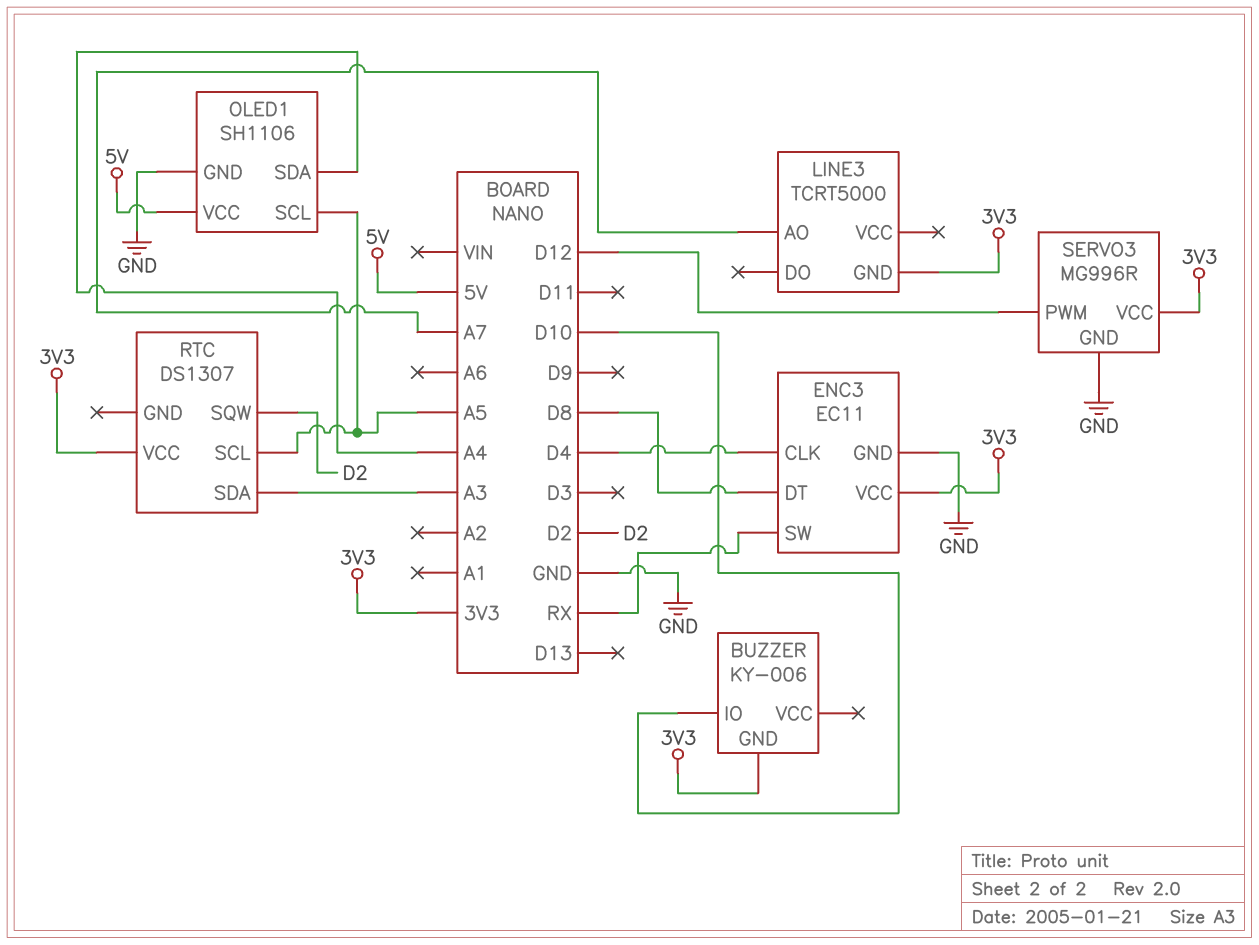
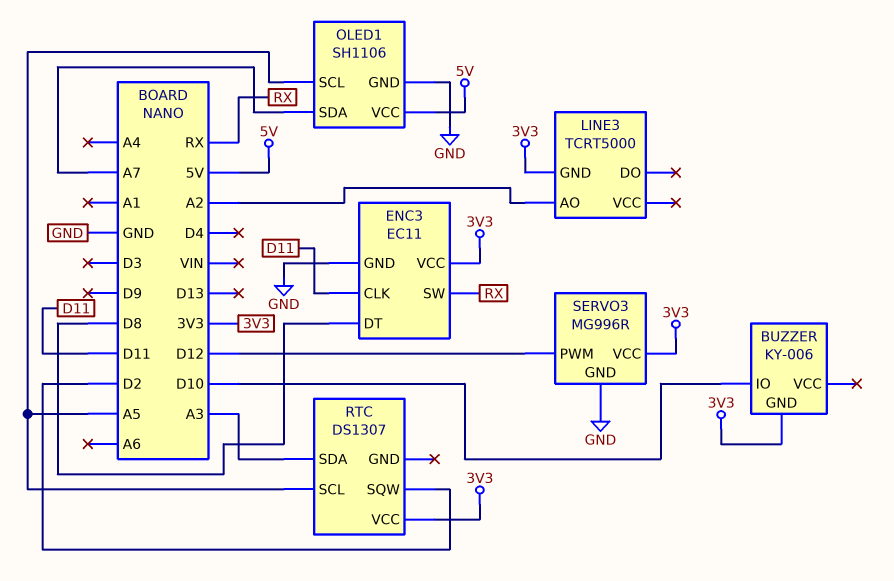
ENC3 pin CLK: D4 -> D11
LINE3 pin AO: A7 -> A2
OLED1 pin SDA: A4 -> A7

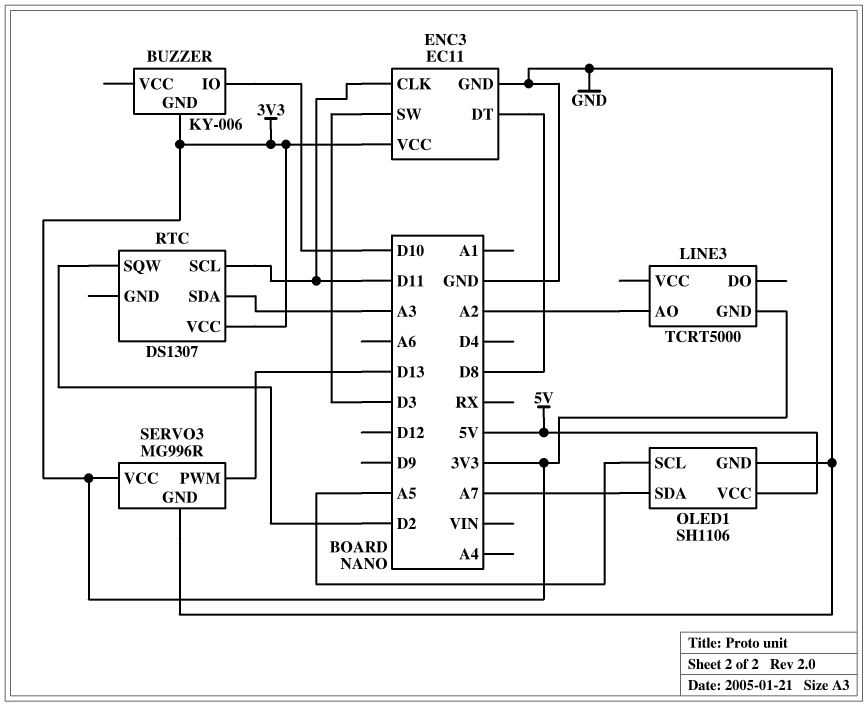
ENC3 pin SW: RX -> D3
RTC pin SCL: A5 -> D11
SERVO3 pin PWM: D12 -> D13

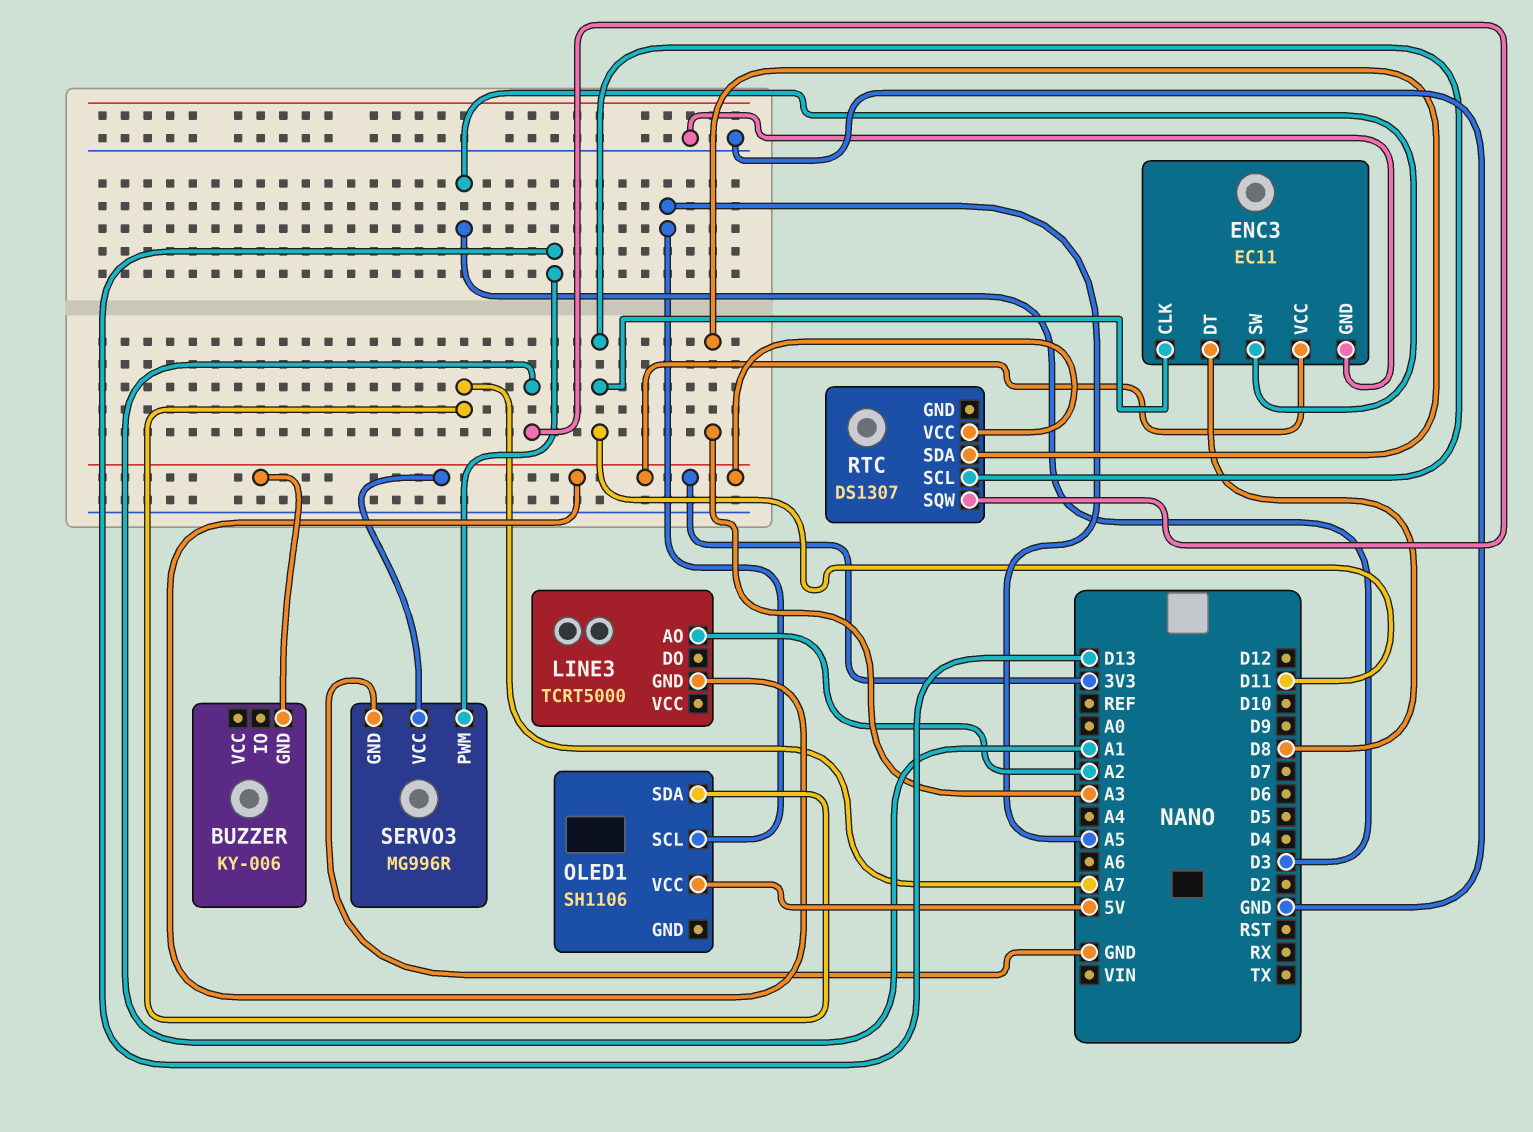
BUZZER pin IO: D10 -> none
OLED1 pin GND: GND -> none
RTC pin SQW: D2 -> A1

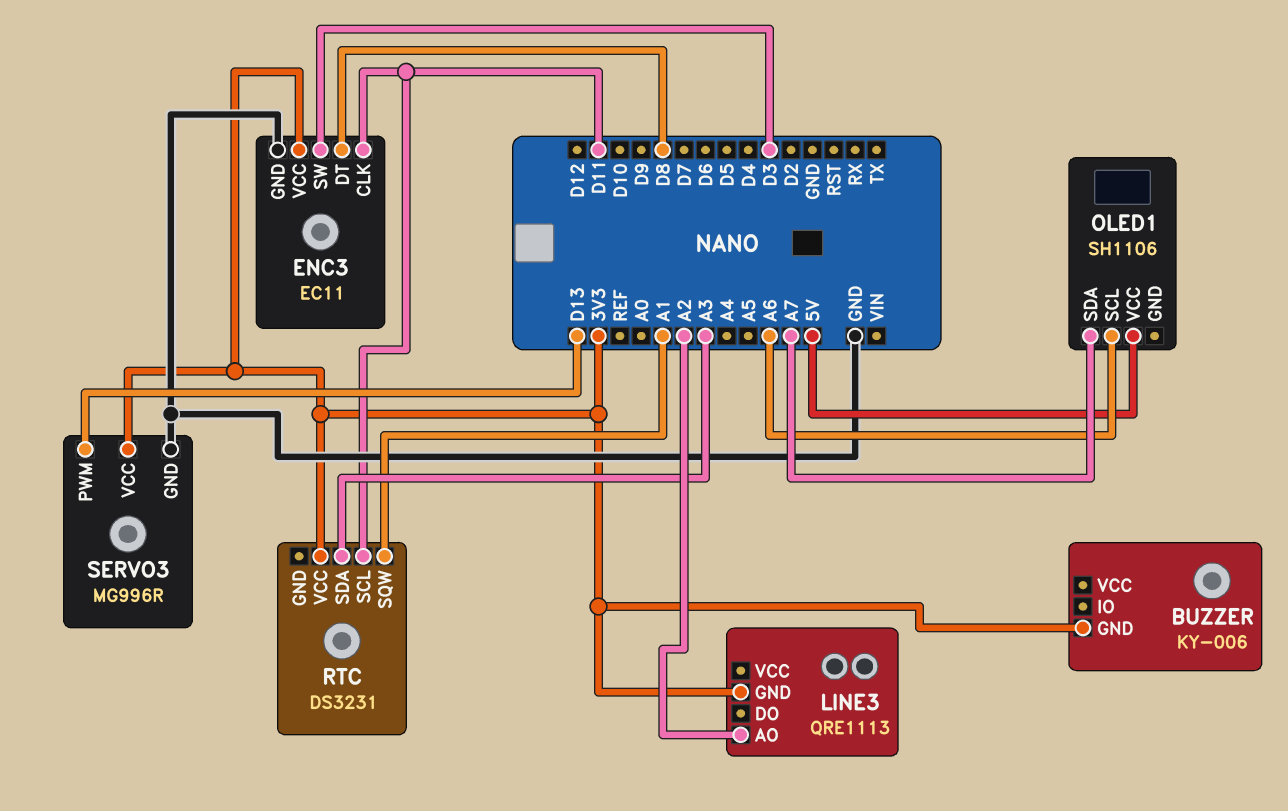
LINE3: TCRT5000 -> QRE1113
OLED1 pin SCL: A5 -> A6
RTC: DS1307 -> DS3231

